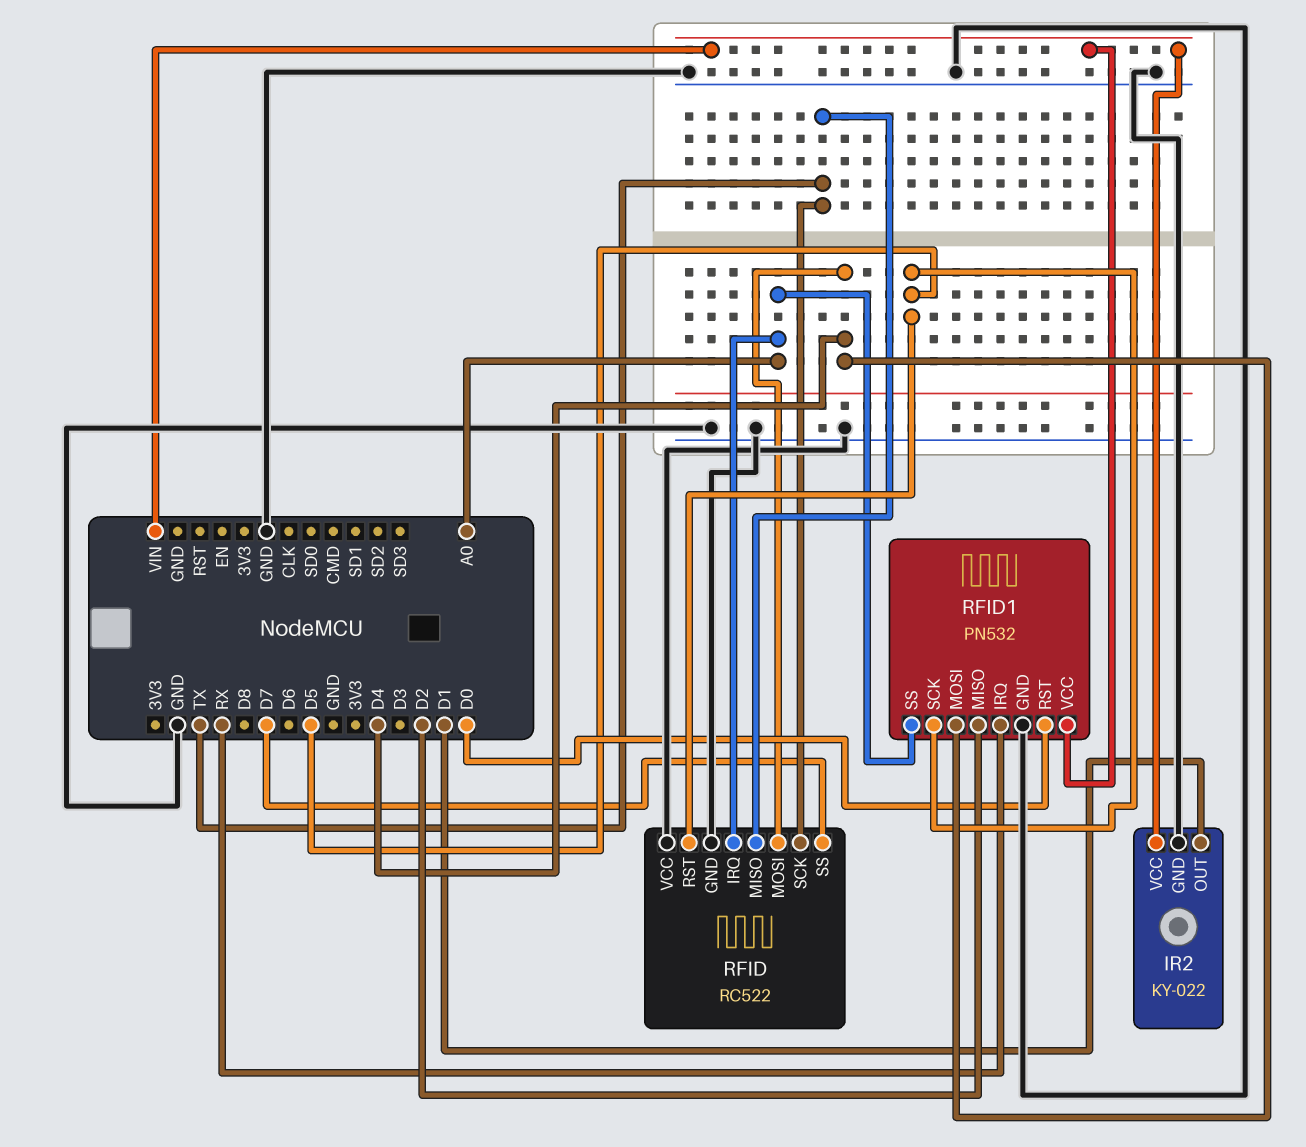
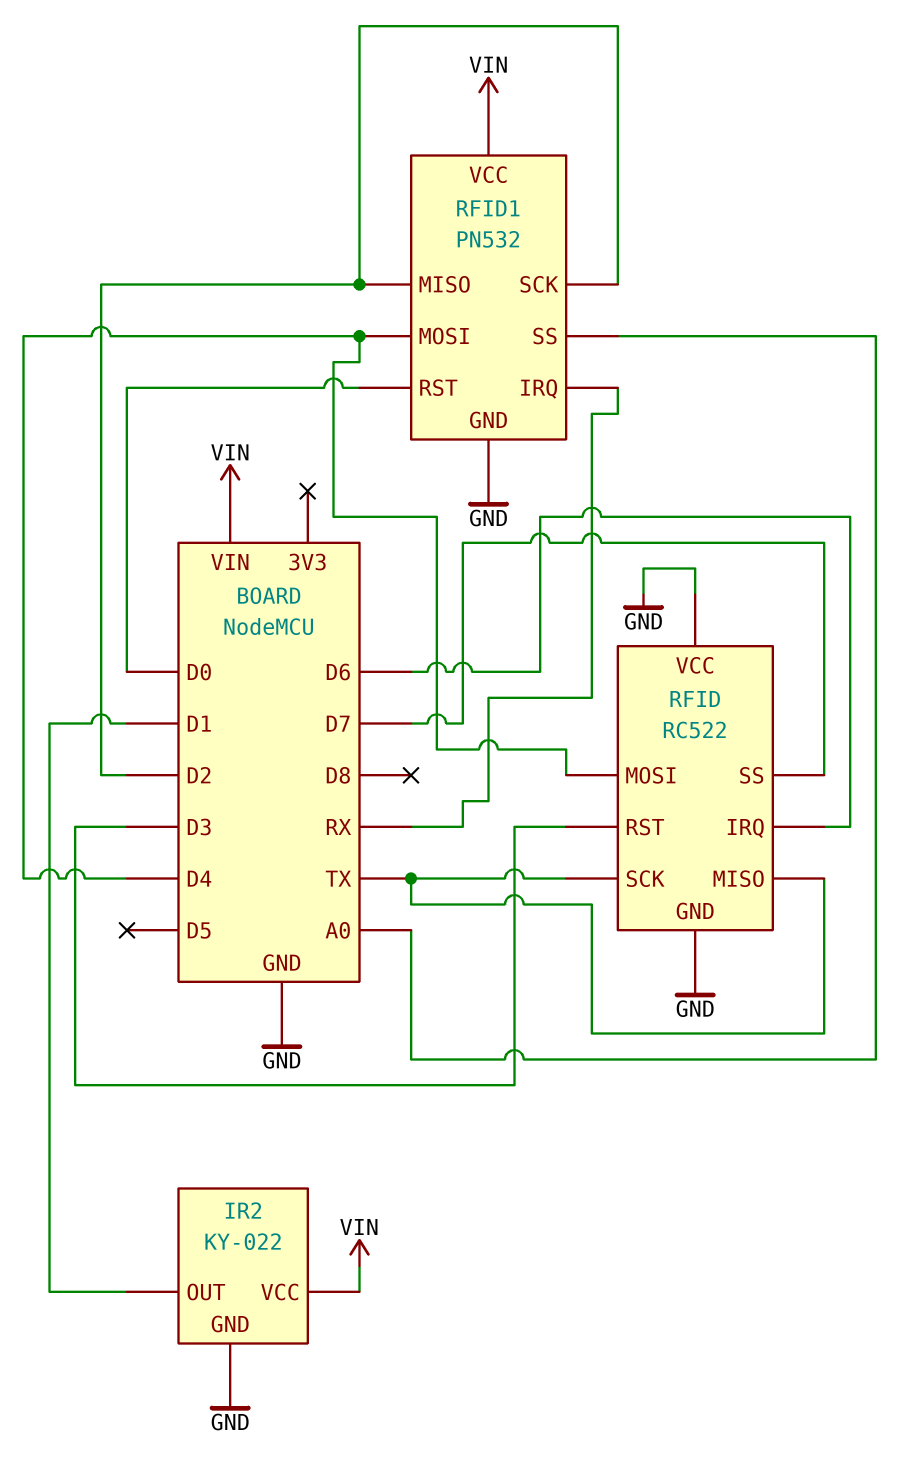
RFID pin IRQ: A0 -> D6
RFID pin RST: D5 -> D3
RFID1 pin SCK: D5 -> D2

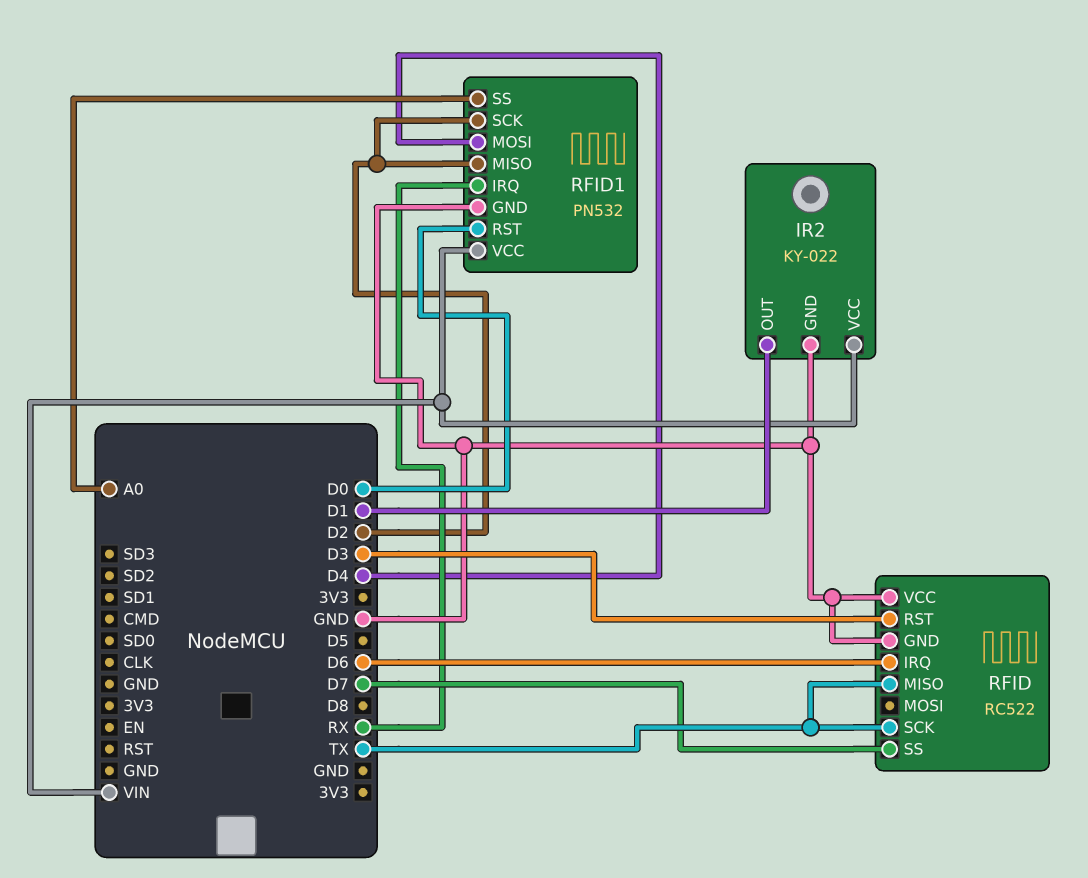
RFID pin MOSI: D4 -> none

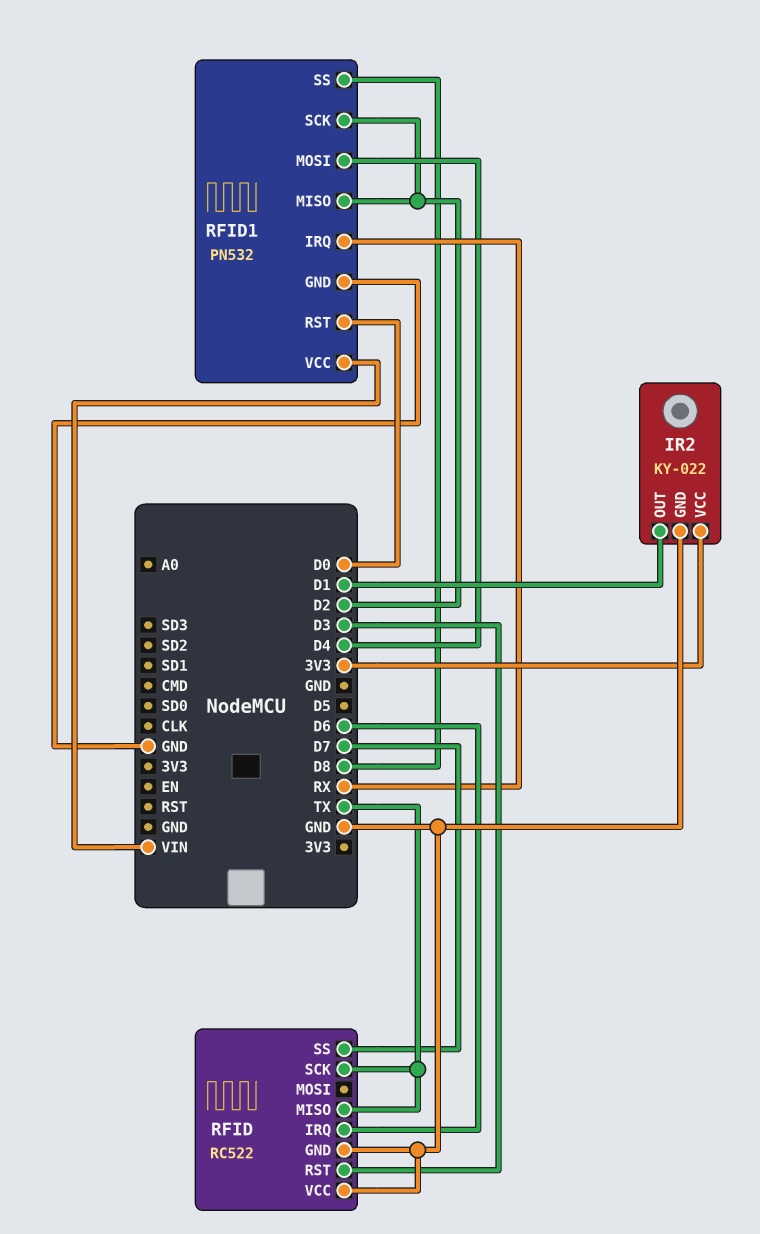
IR2 pin VCC: VIN -> 3V3
RFID1 pin SS: A0 -> D8

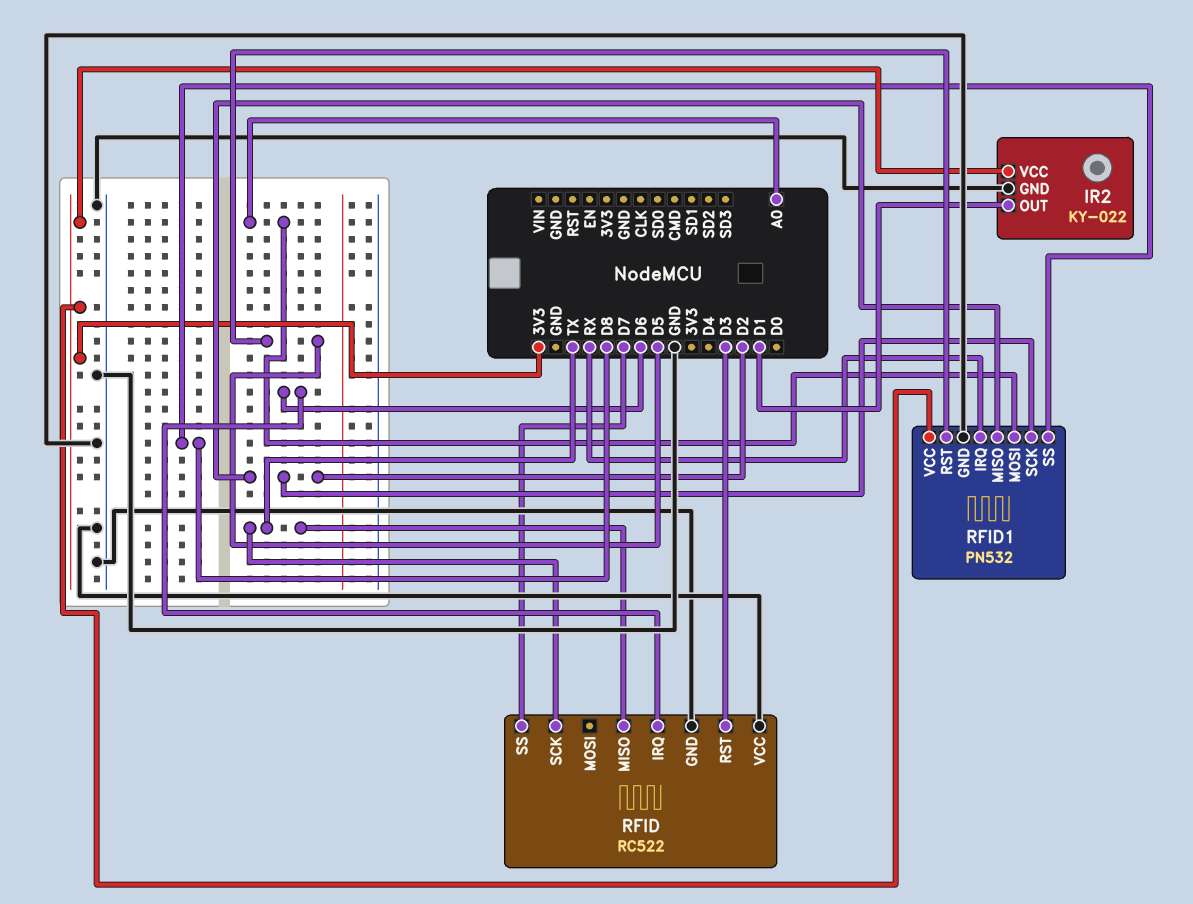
RFID1 pin MOSI: D4 -> A0
RFID1 pin RST: D0 -> D5
RFID1 pin VCC: VIN -> 3V3

